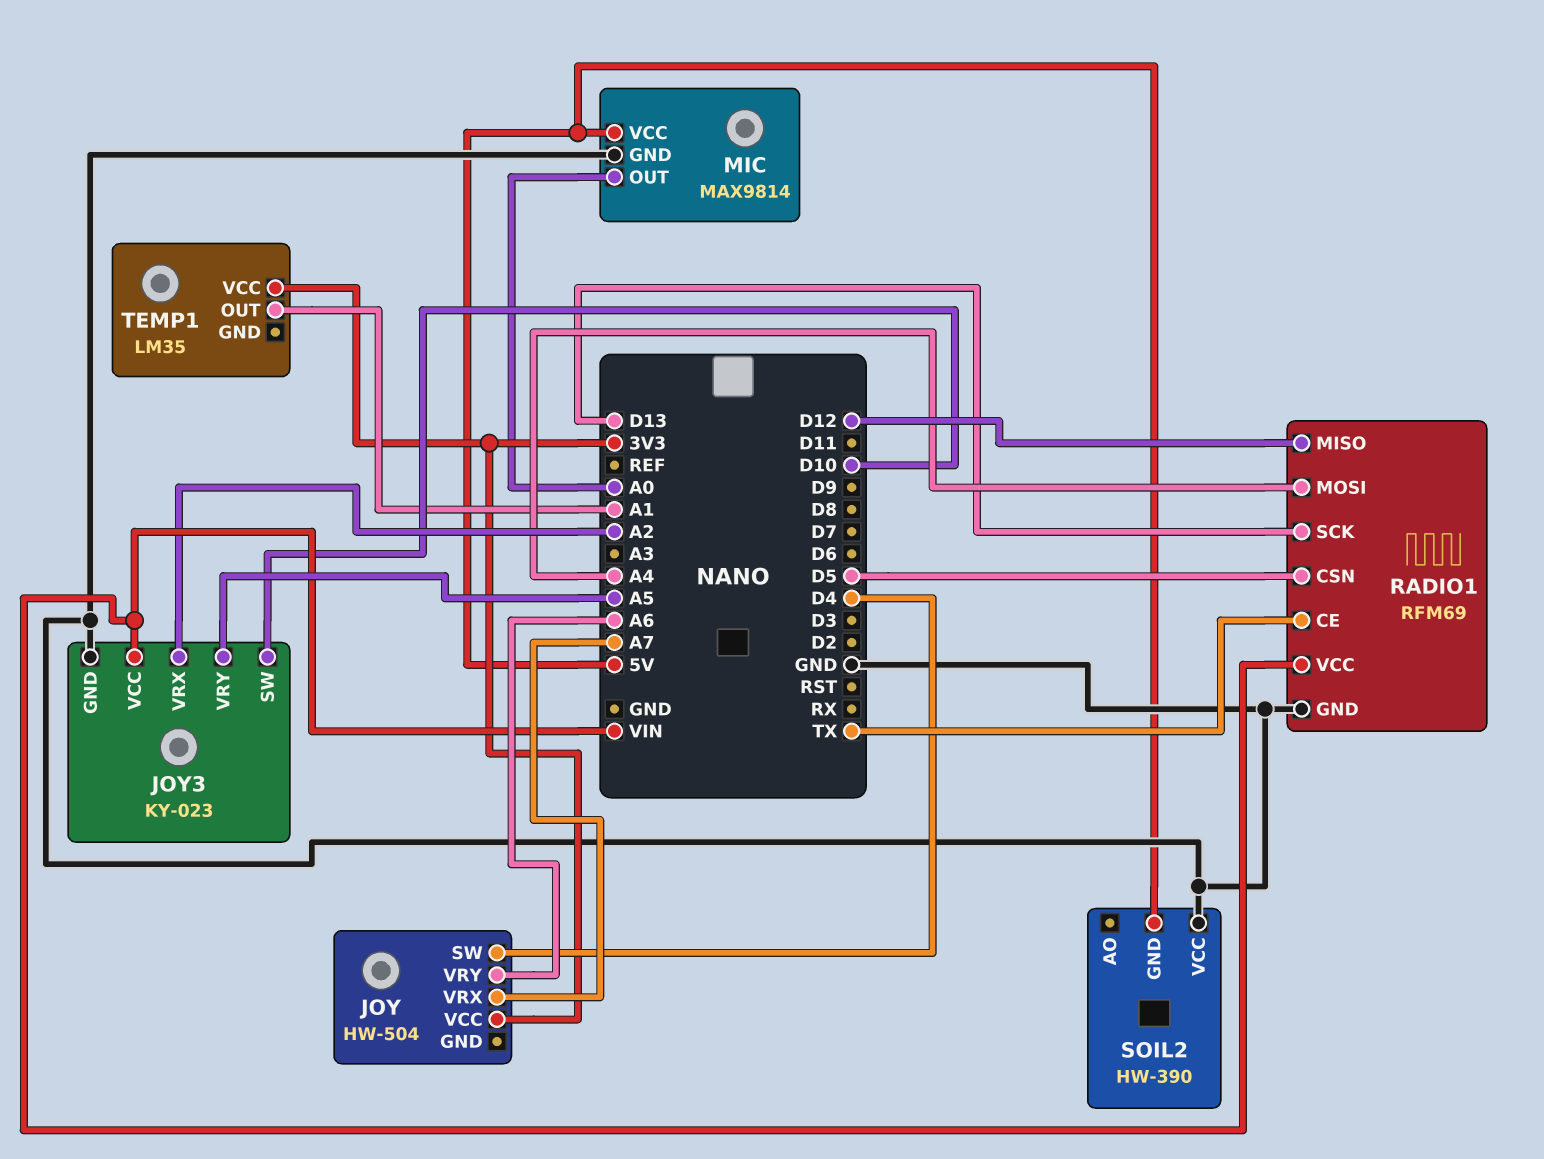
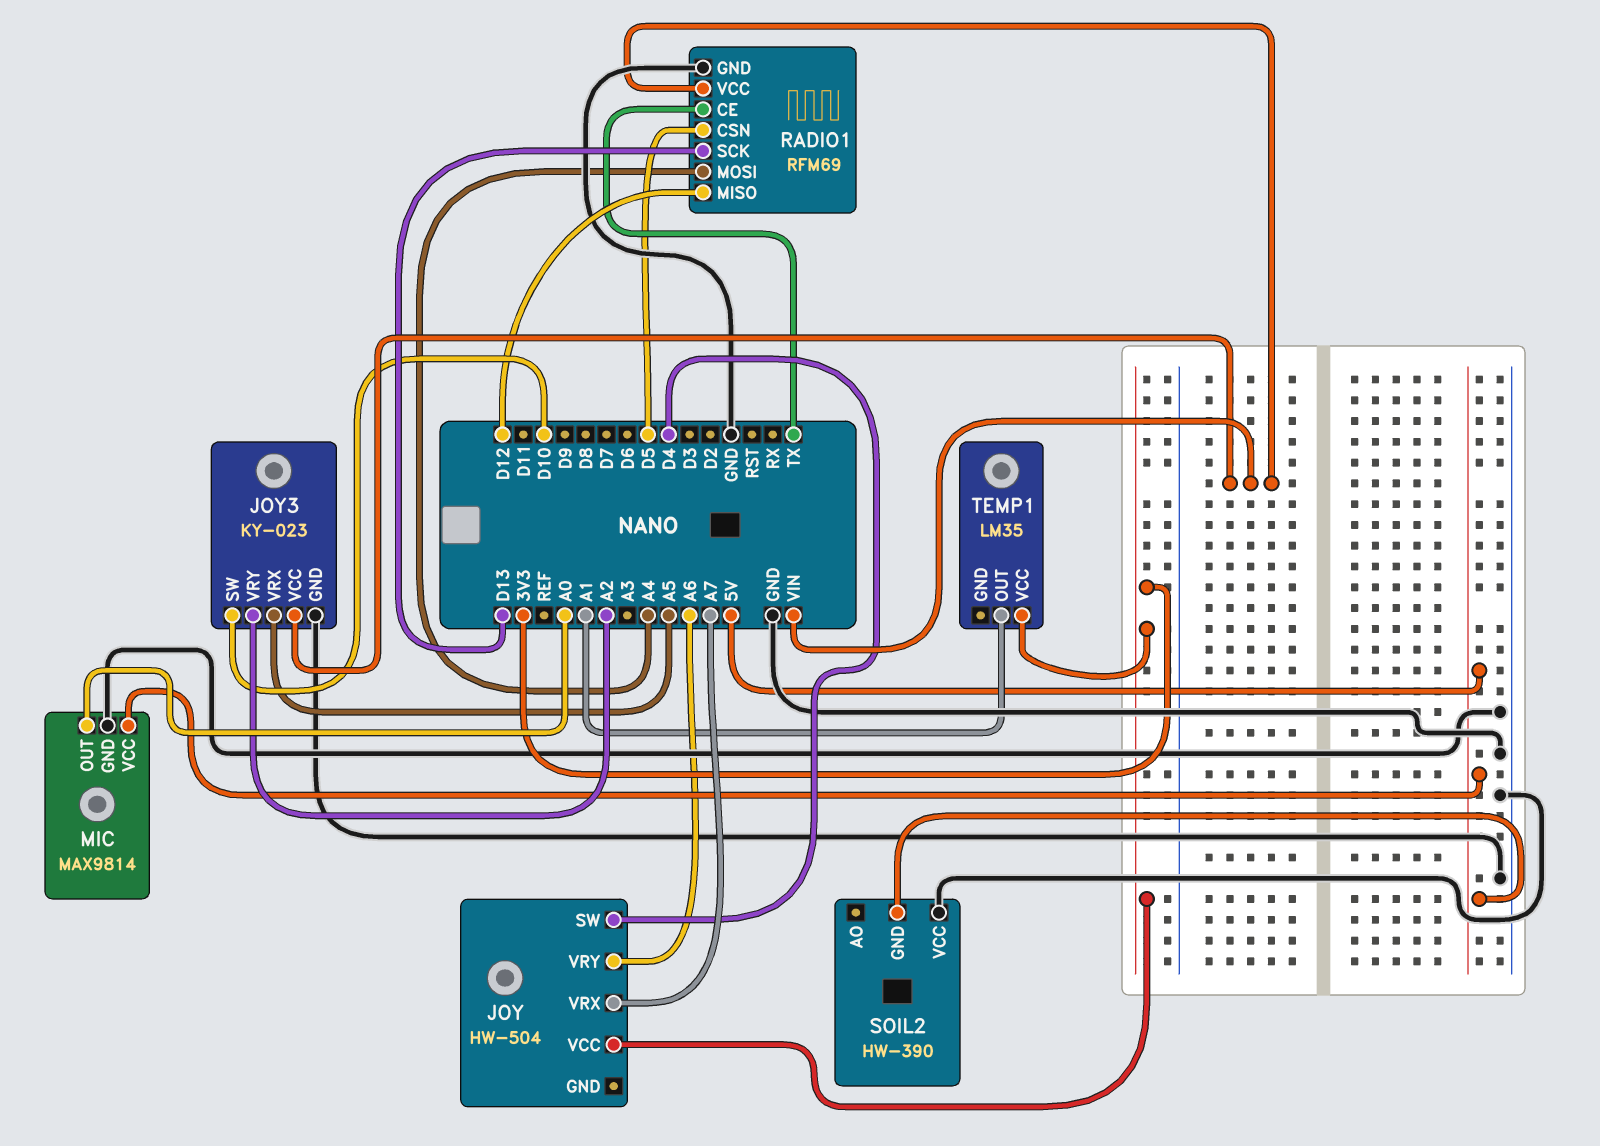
JOY3 pin VRX: A2 -> A5
JOY3 pin VRY: A5 -> A2

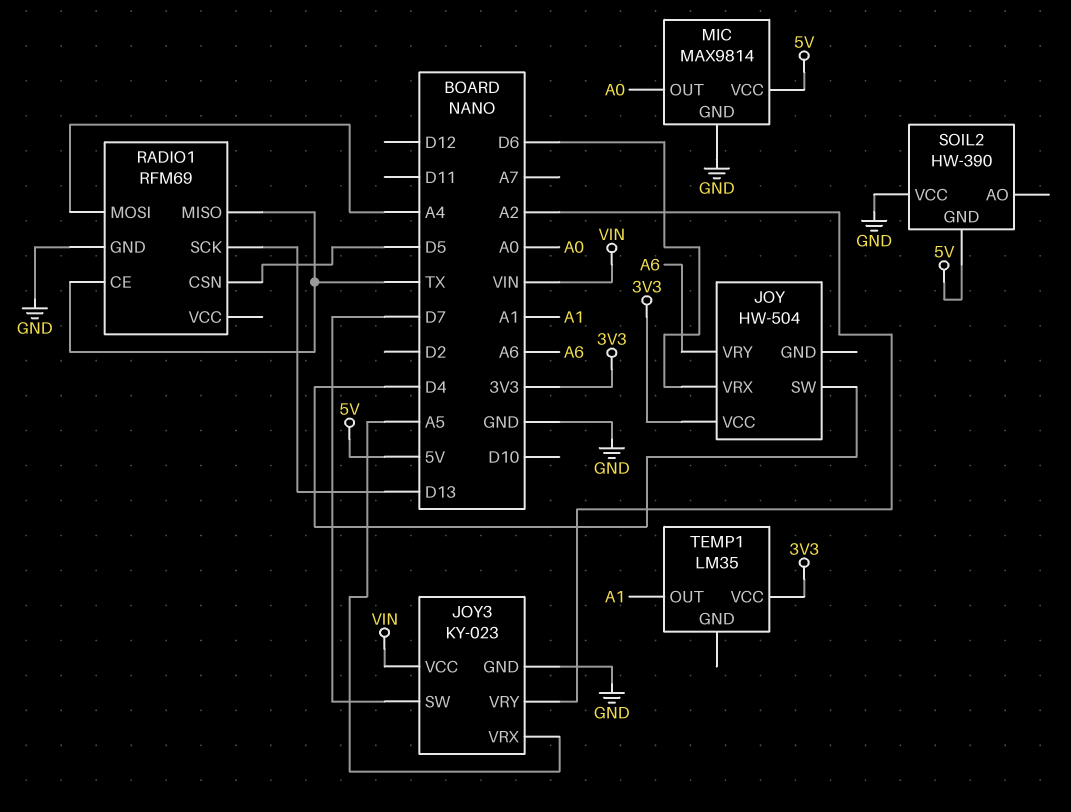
JOY pin VRX: A7 -> D6
JOY3 pin SW: D10 -> D7
RADIO1 pin MISO: D12 -> TX
RADIO1 pin VCC: VIN -> none

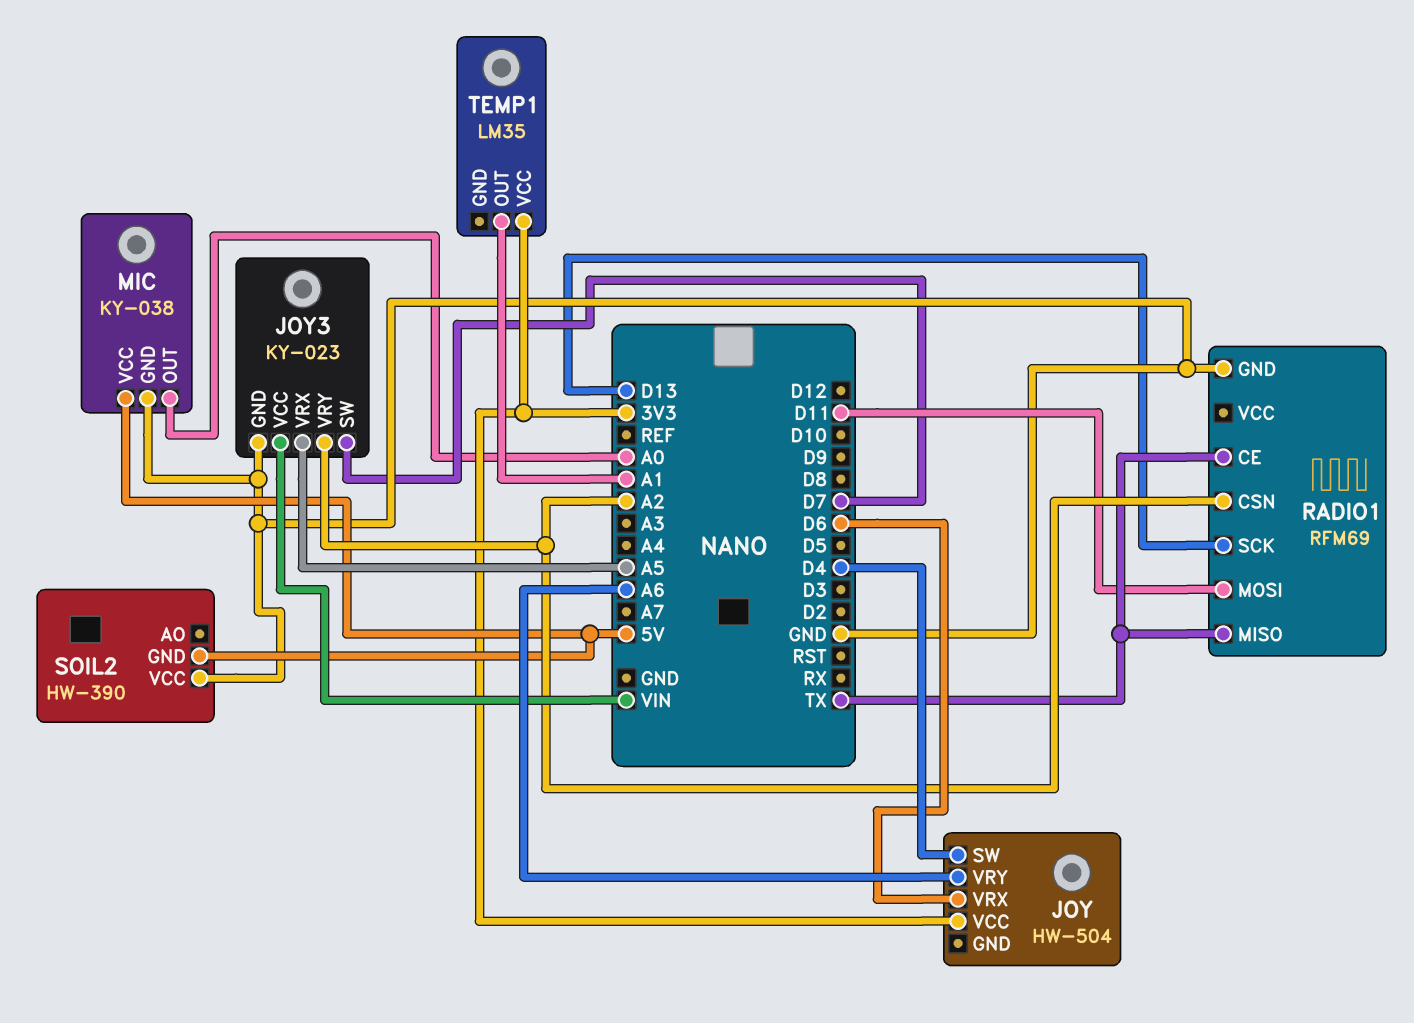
MIC: MAX9814 -> KY-038
RADIO1 pin CSN: D5 -> A2
RADIO1 pin MOSI: A4 -> D11

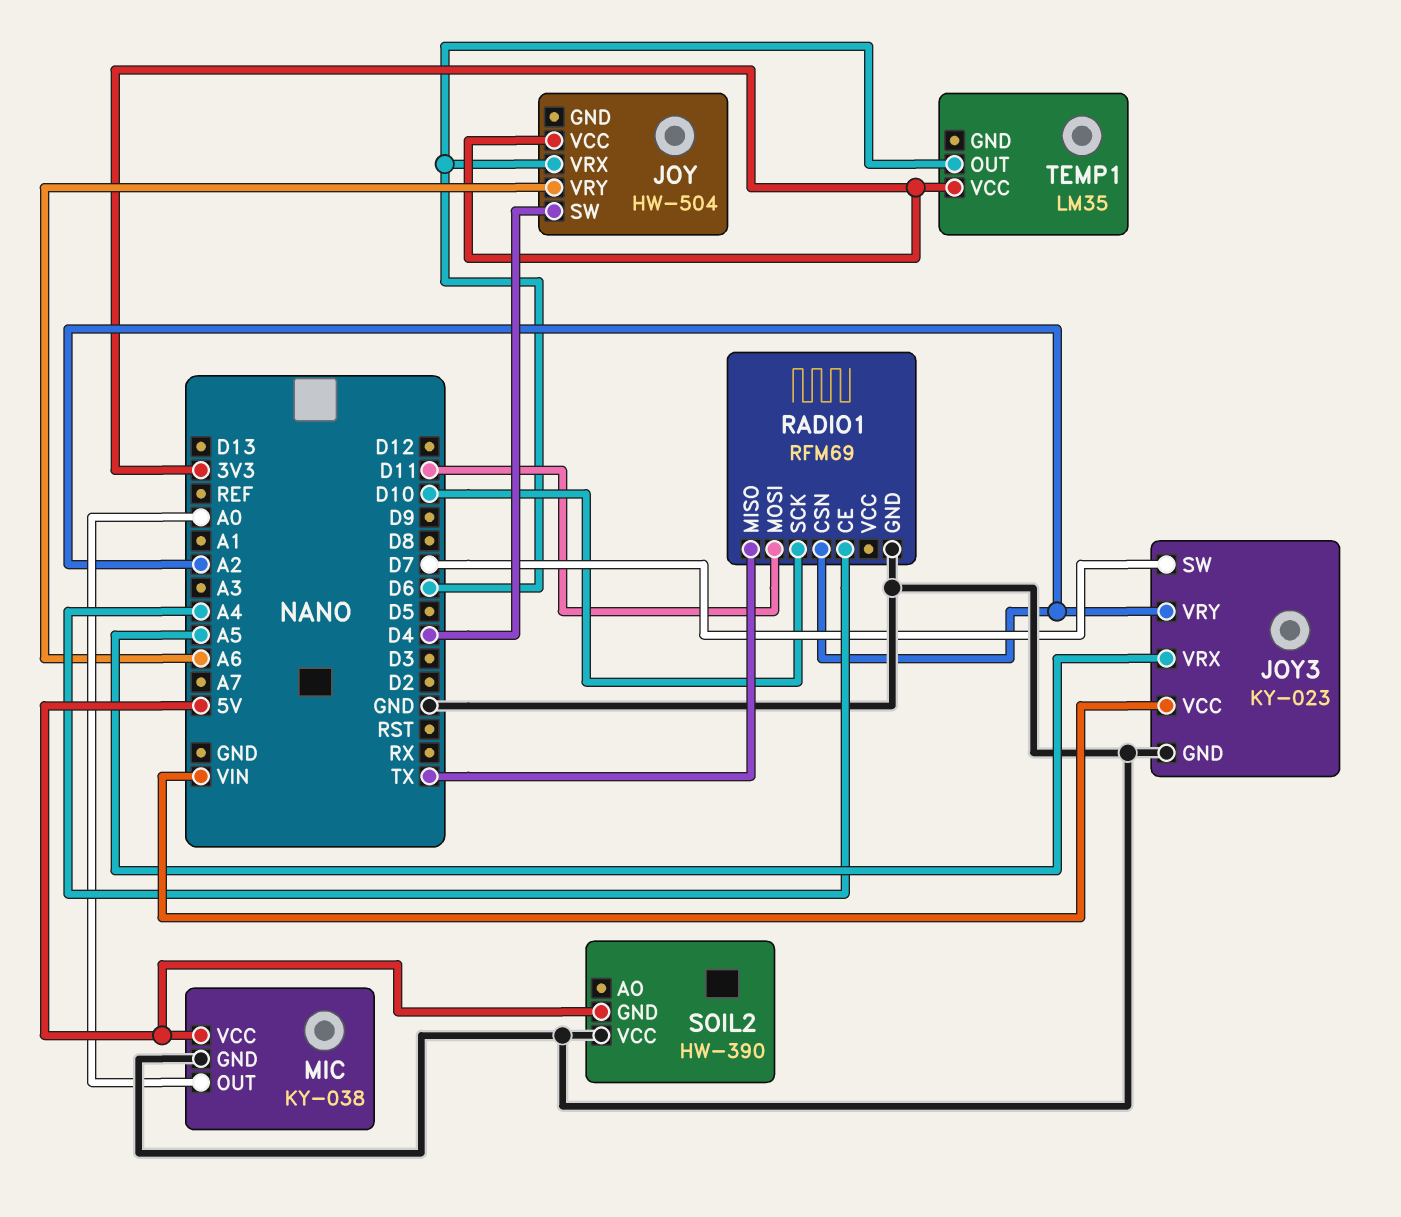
RADIO1 pin CE: TX -> A4
RADIO1 pin SCK: D13 -> D10
TEMP1 pin OUT: A1 -> D6

